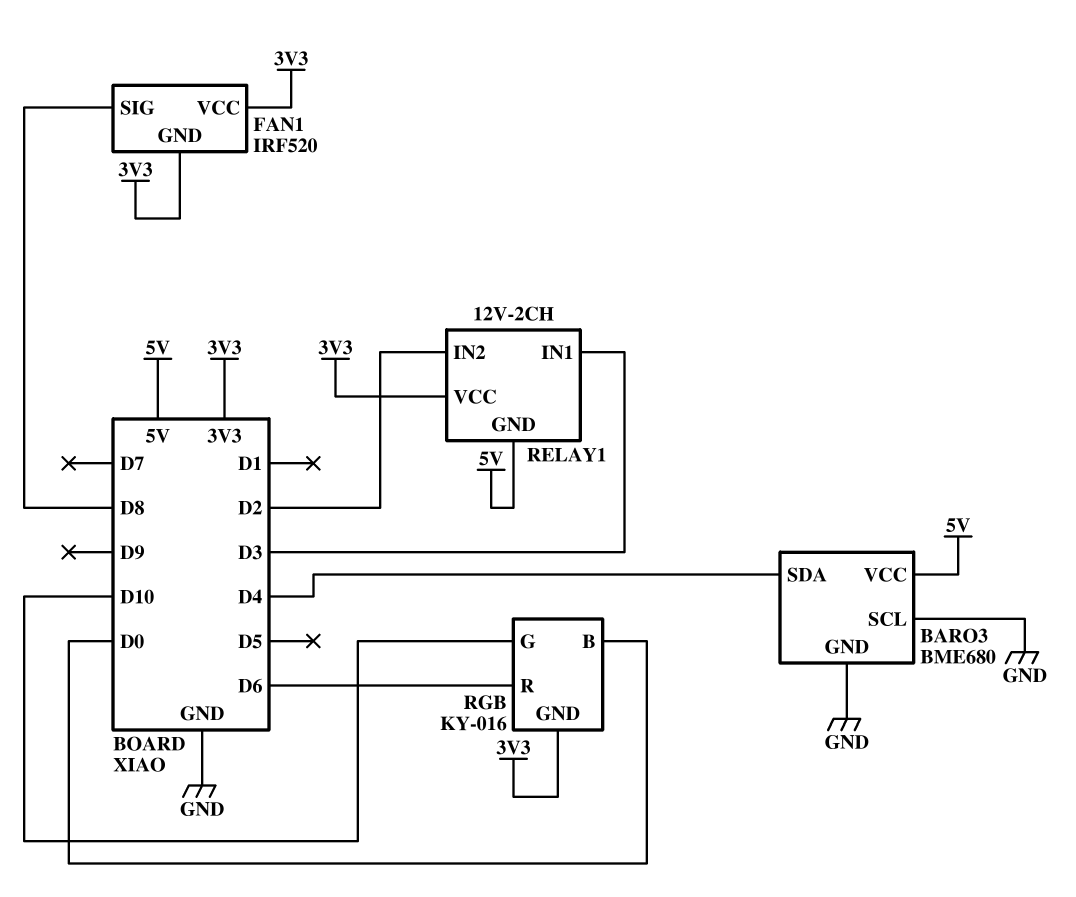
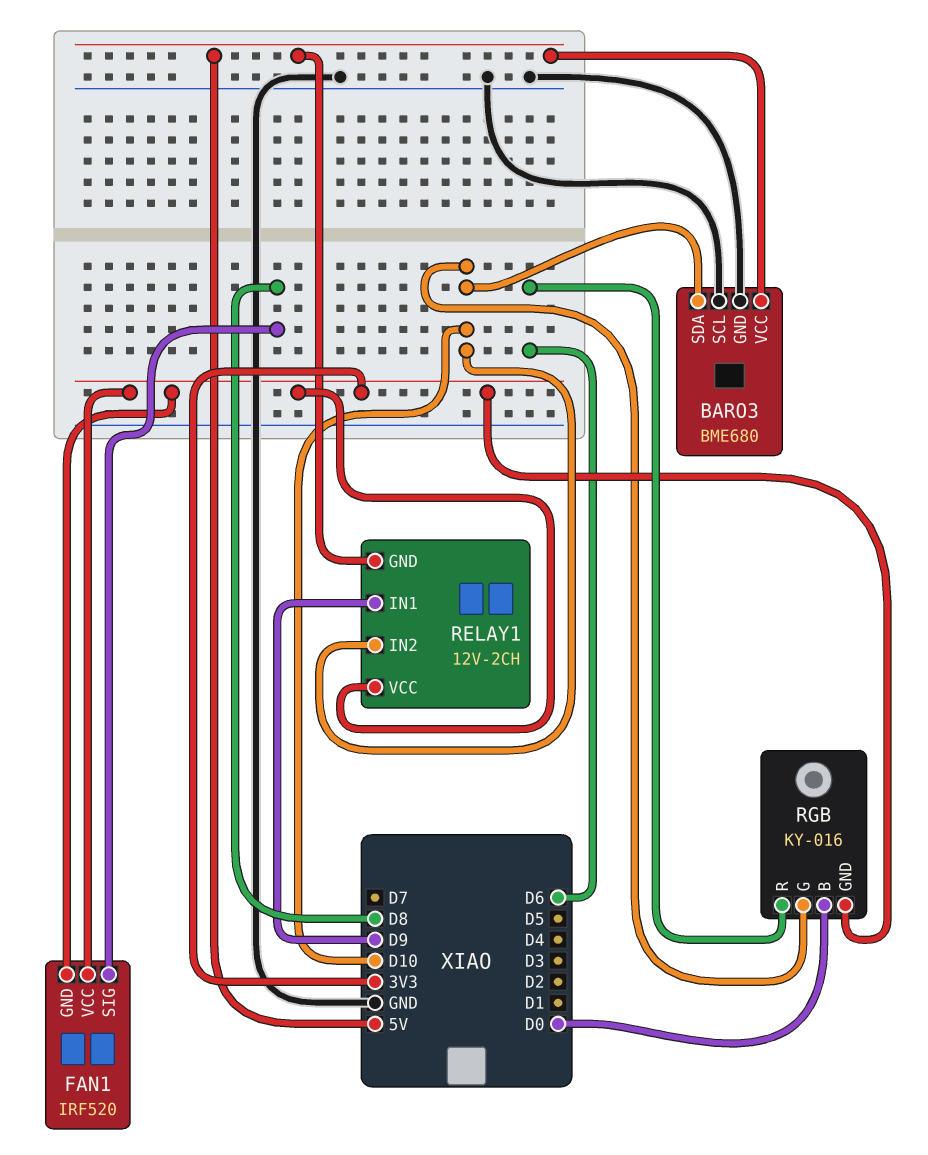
BARO3 pin SDA: D4 -> D10
RELAY1 pin IN1: D3 -> D9
RELAY1 pin IN2: D2 -> D10

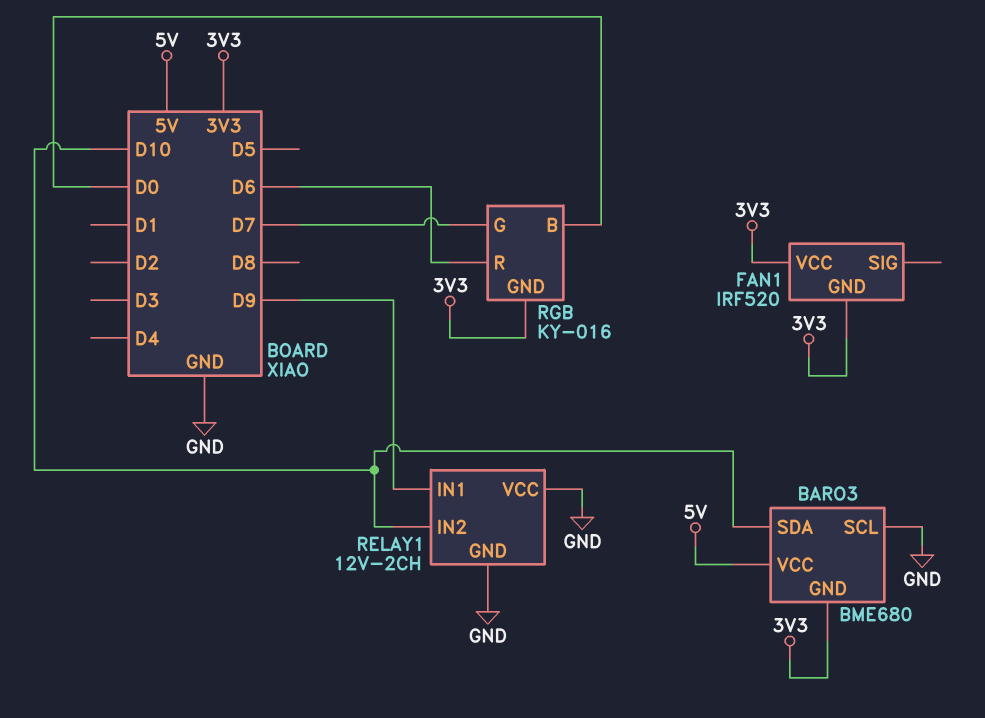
BARO3 pin GND: GND -> 3V3
FAN1 pin SIG: D8 -> none
RELAY1 pin GND: 5V -> GND
RELAY1 pin VCC: 3V3 -> GND
RGB pin G: D10 -> D7

